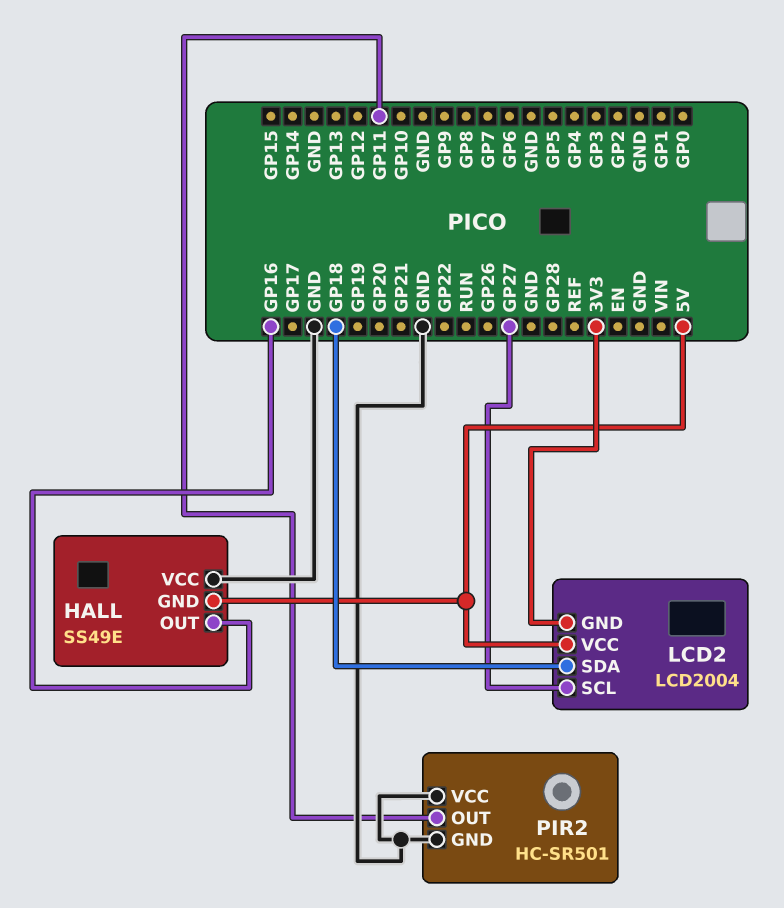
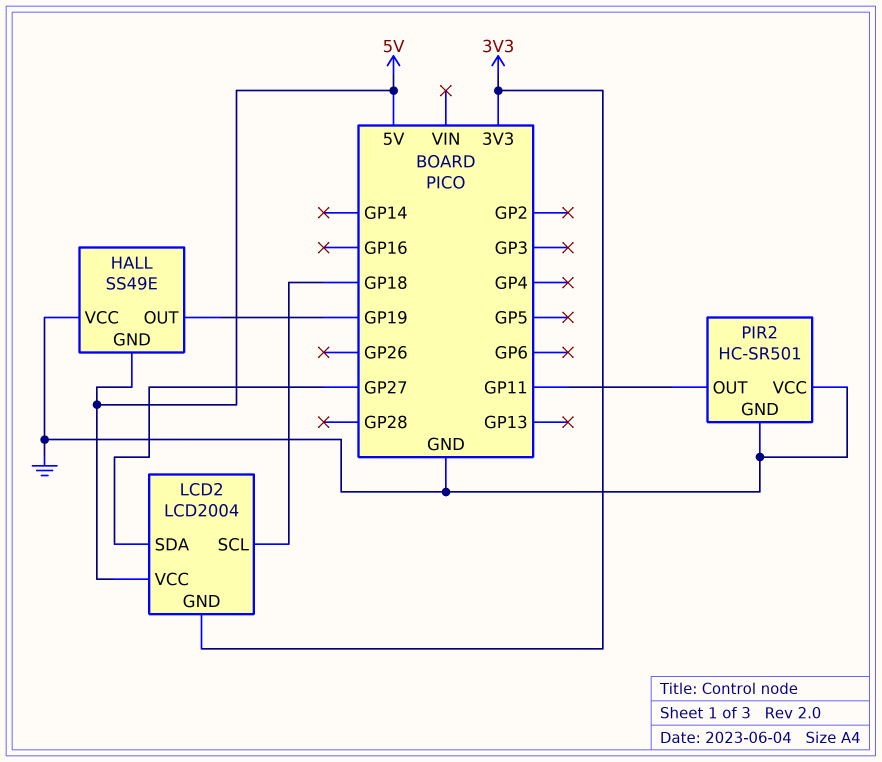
HALL pin OUT: GP16 -> GP19
LCD2 pin SCL: GP27 -> GP18
LCD2 pin SDA: GP18 -> GP27

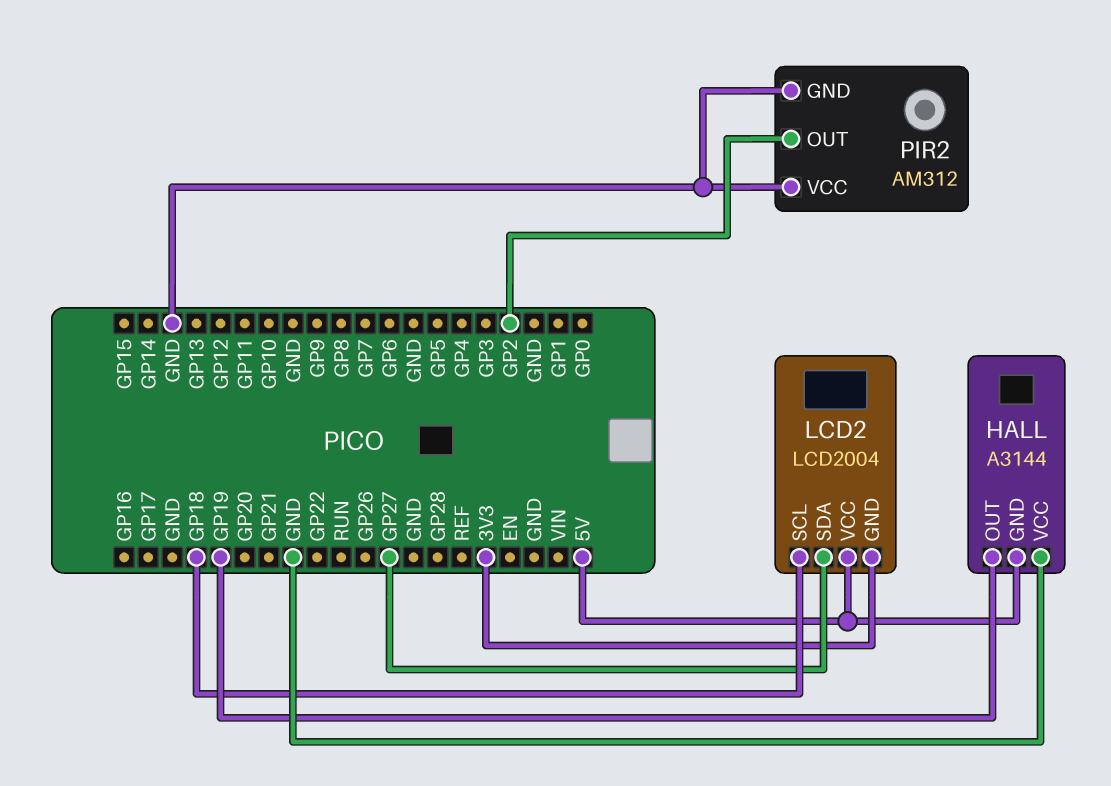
HALL: SS49E -> A3144
PIR2: HC-SR501 -> AM312
PIR2 pin OUT: GP11 -> GP2

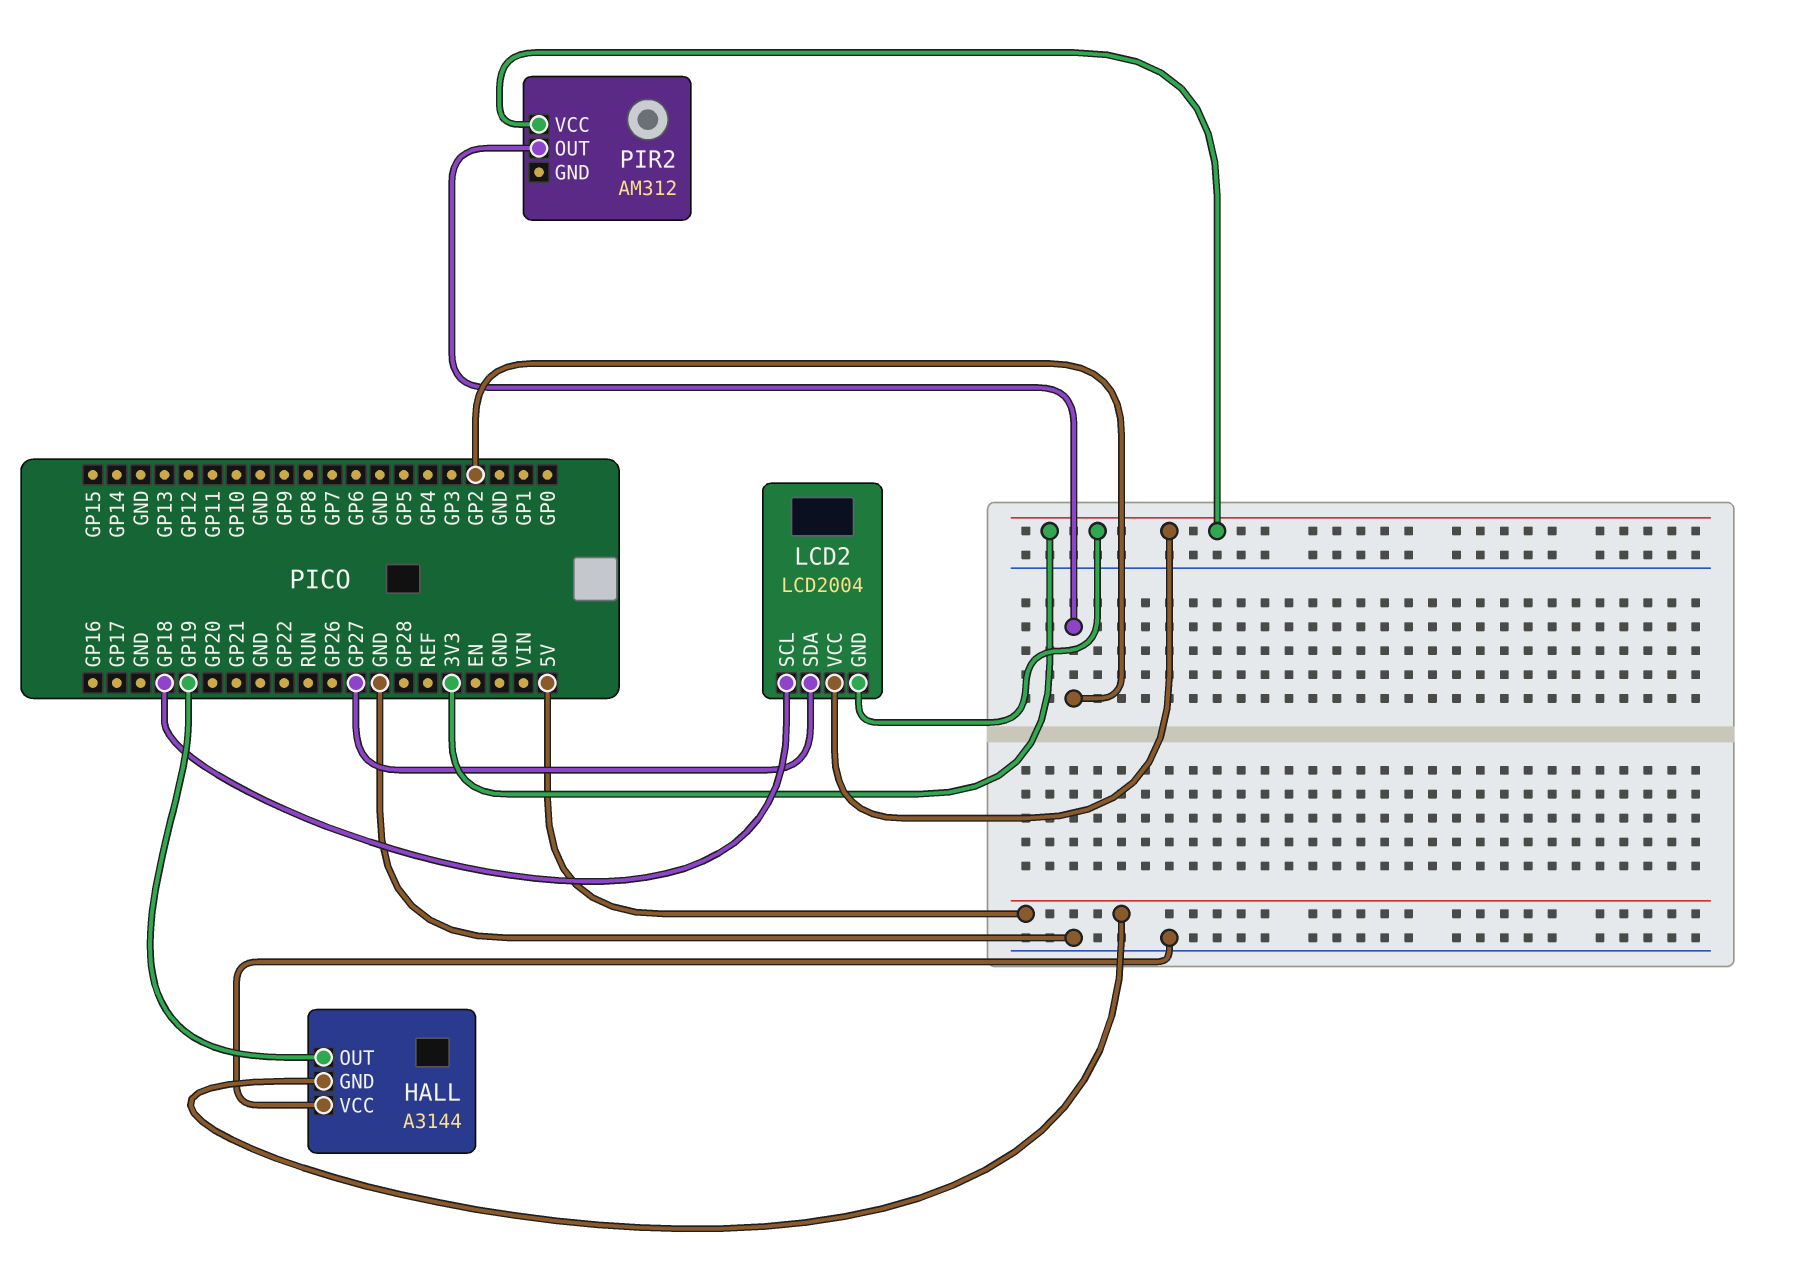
LCD2 pin VCC: 5V -> 3V3
PIR2 pin GND: GND -> none
PIR2 pin VCC: GND -> 3V3

